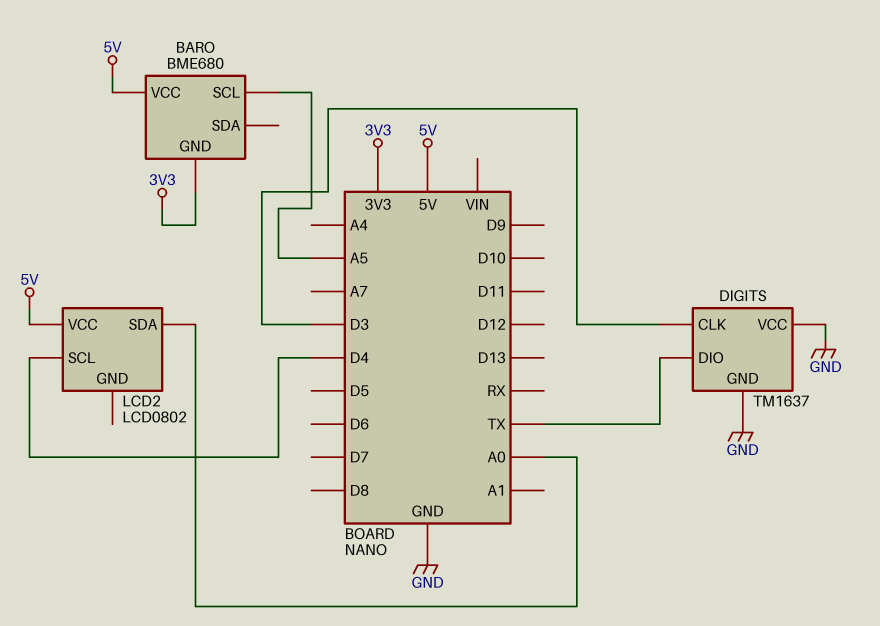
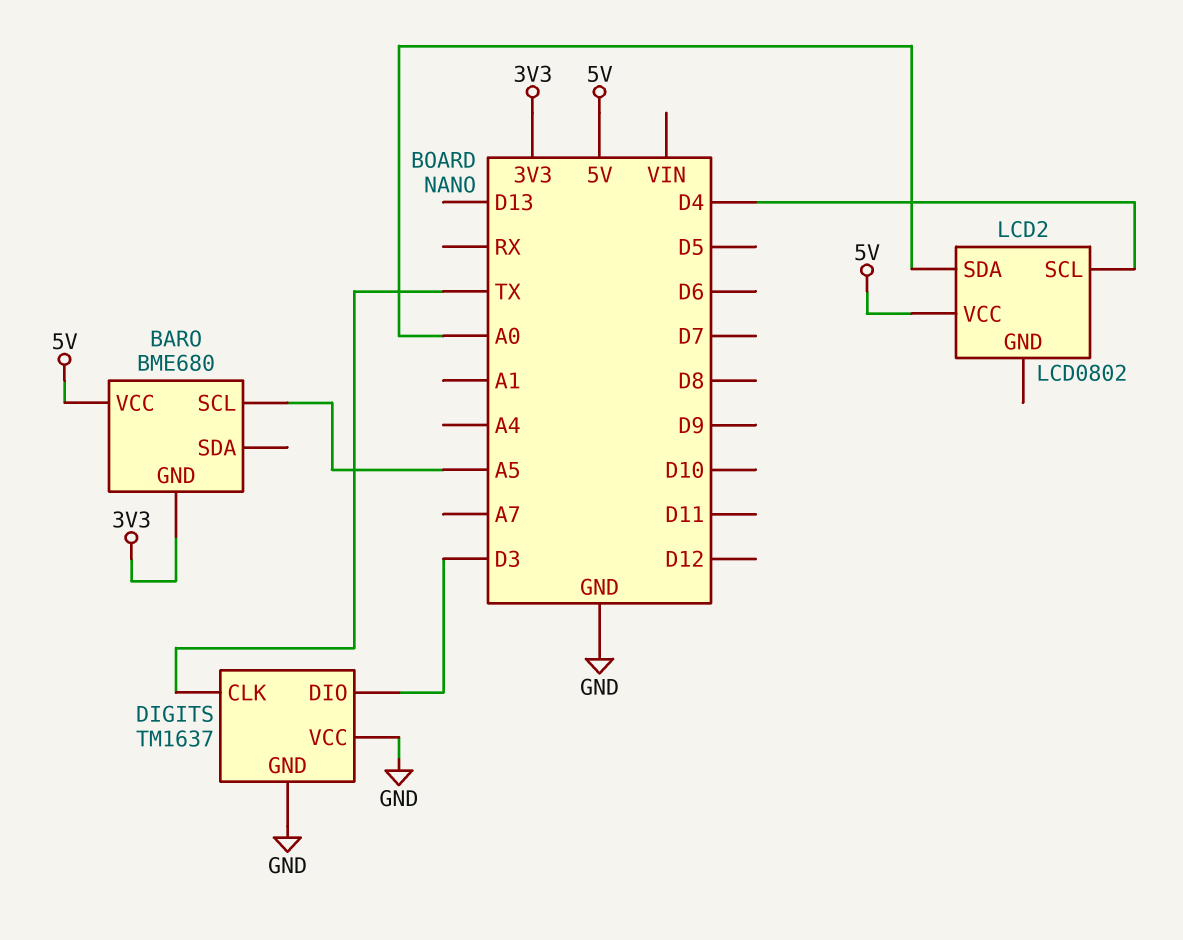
DIGITS pin CLK: D3 -> TX
DIGITS pin DIO: TX -> D3

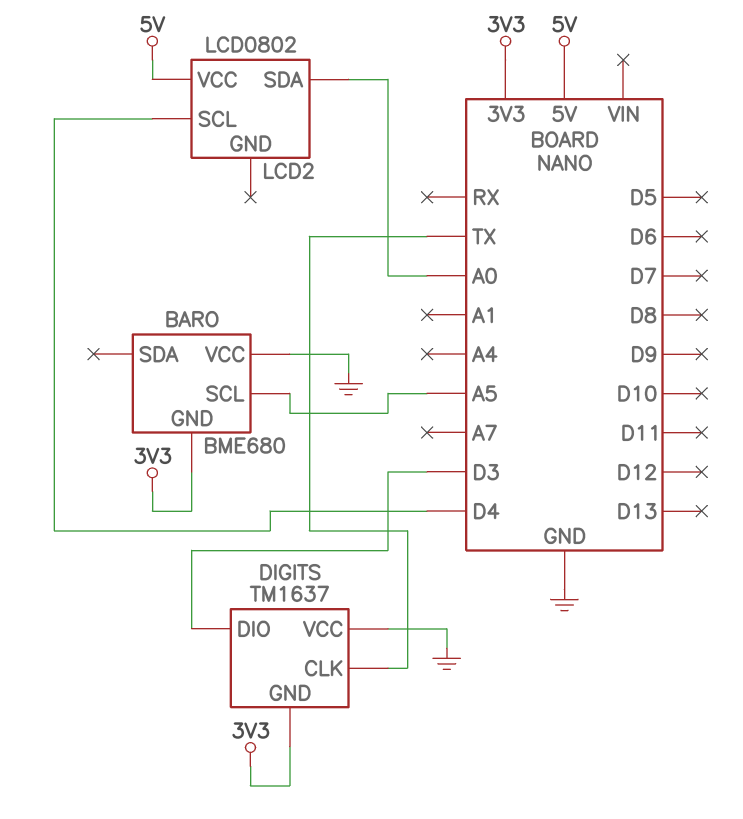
BARO pin VCC: 5V -> GND
DIGITS pin GND: GND -> 3V3

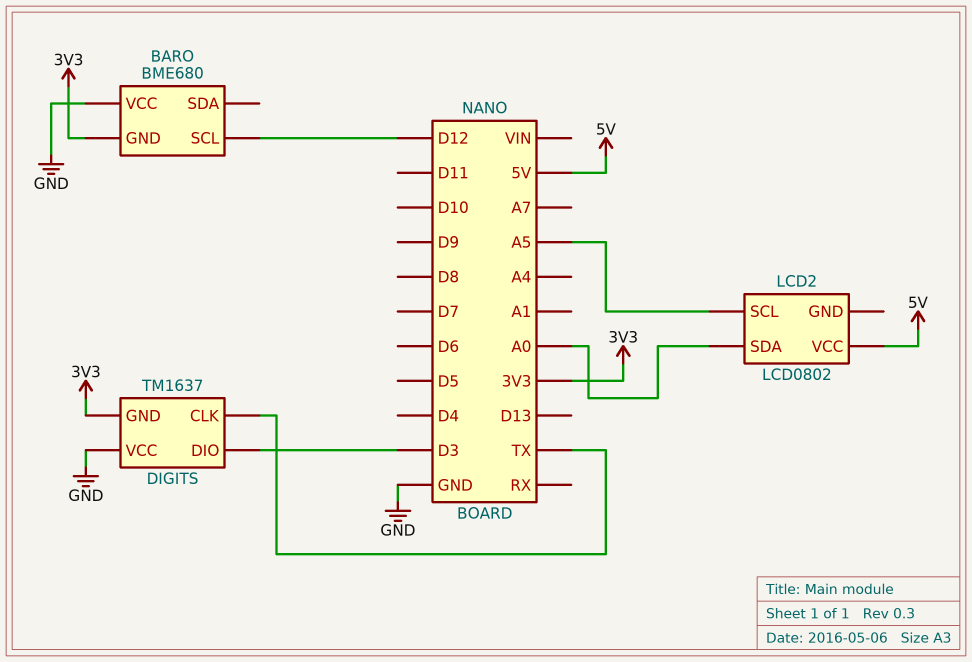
BARO pin SCL: A5 -> D12
LCD2 pin SCL: D4 -> A5

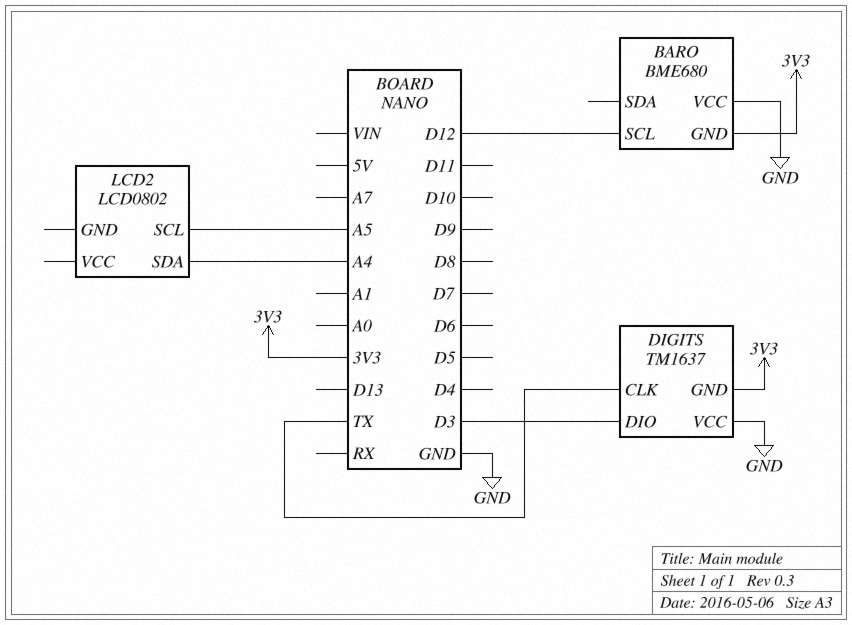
LCD2 pin SDA: A0 -> A4
LCD2 pin VCC: 5V -> none

